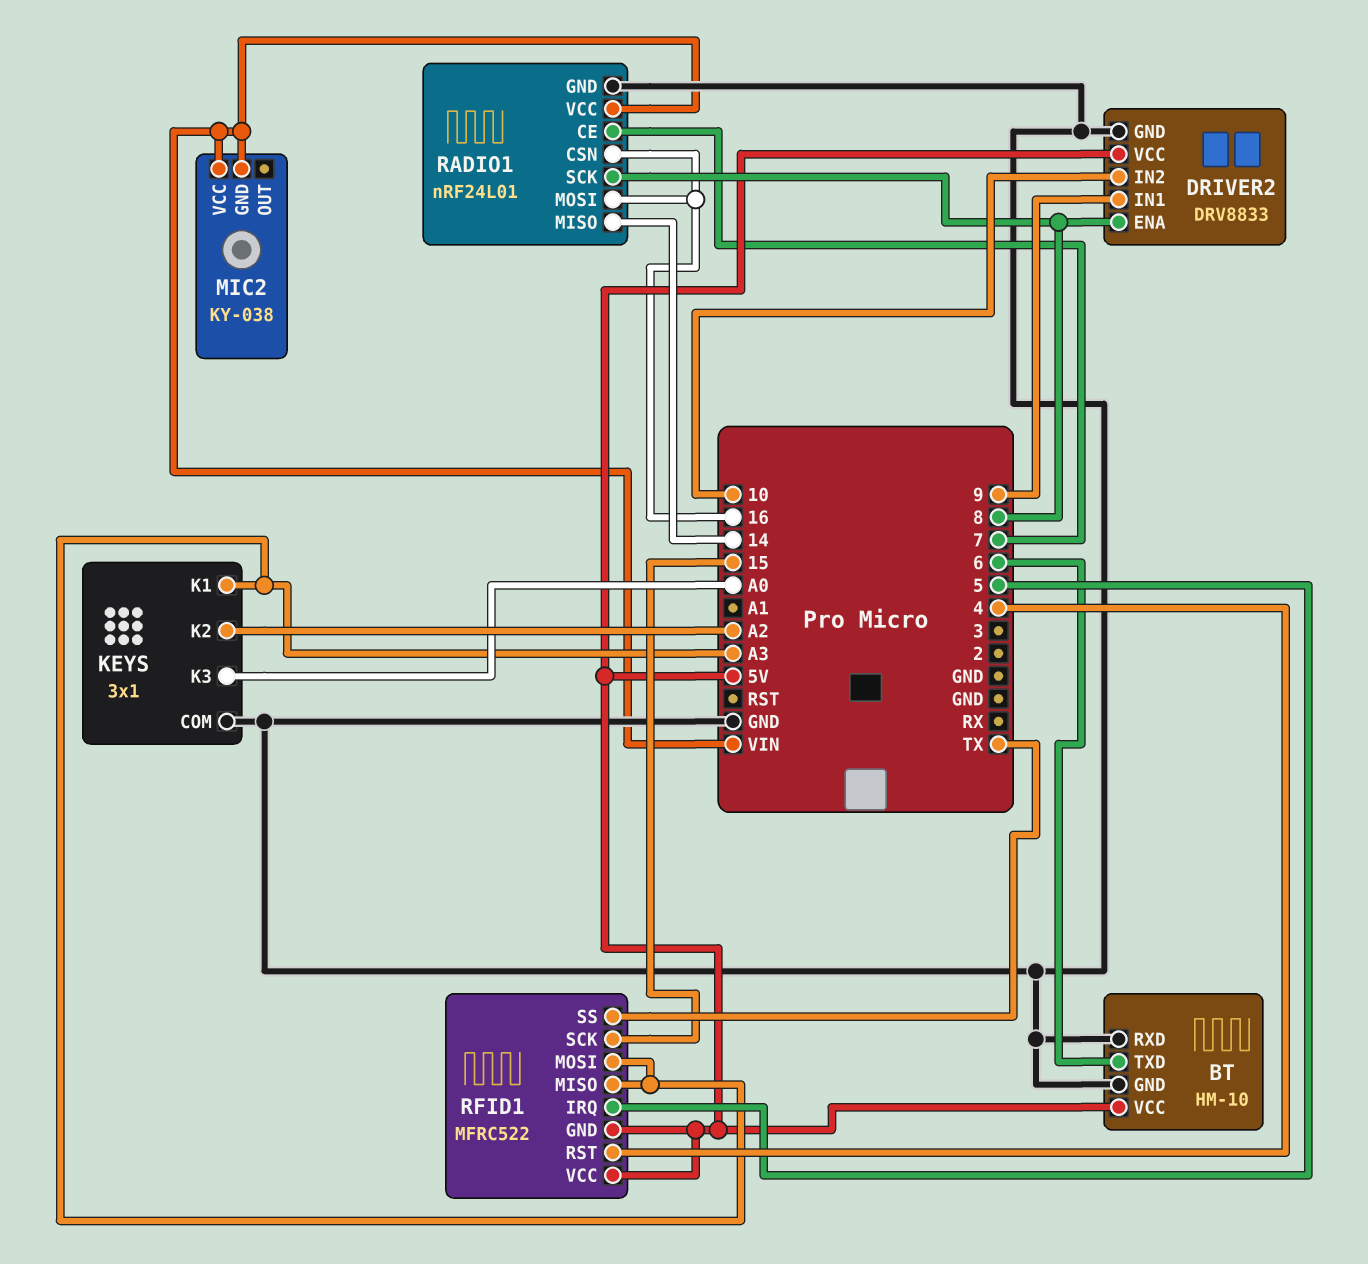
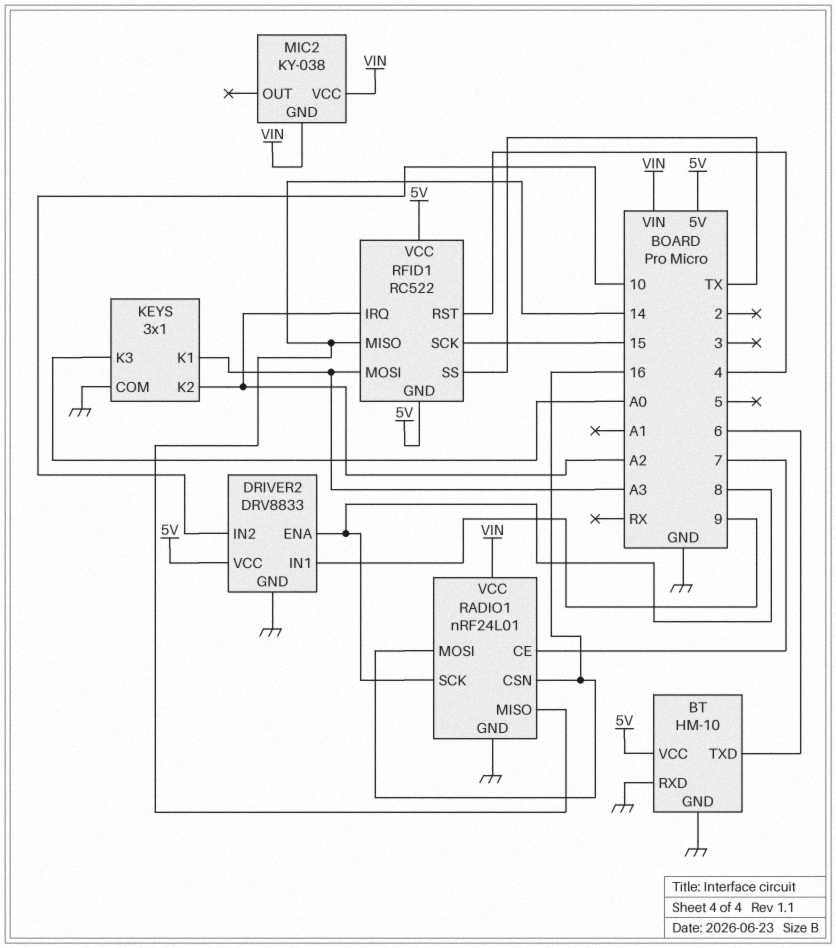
RFID1: MFRC522 -> RC522
RFID1 pin IRQ: 5 -> A2
RFID1 pin MISO: A3 -> 14

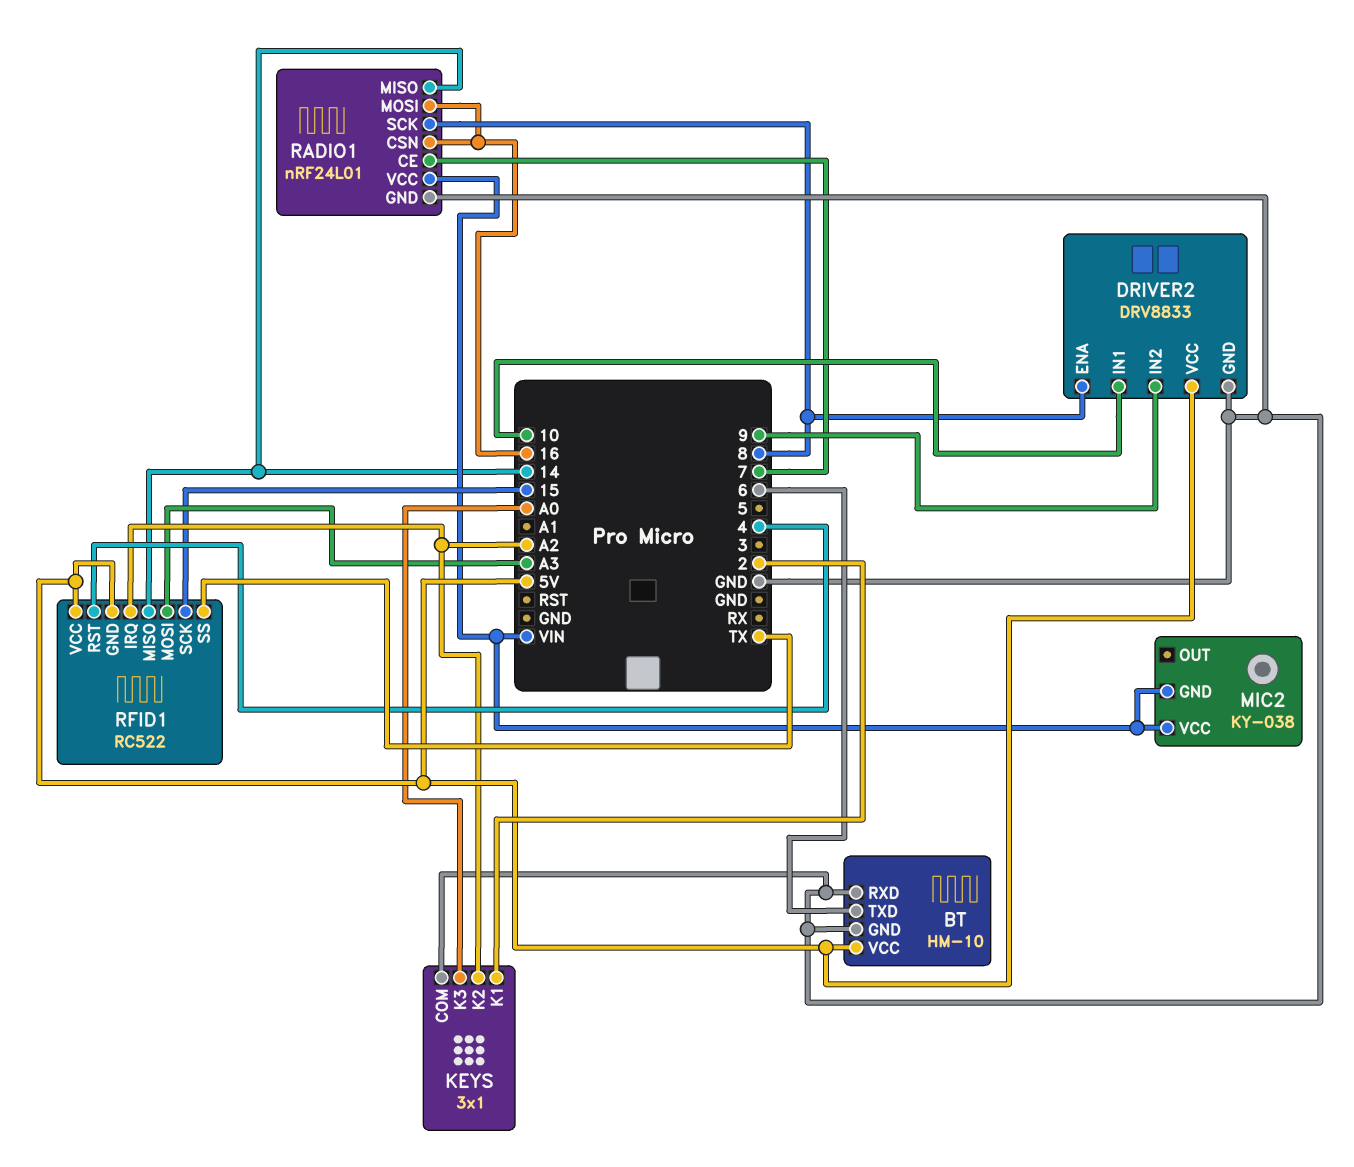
DRIVER2 pin IN1: 9 -> 10
DRIVER2 pin IN2: 10 -> 9
KEYS pin K1: A3 -> 2

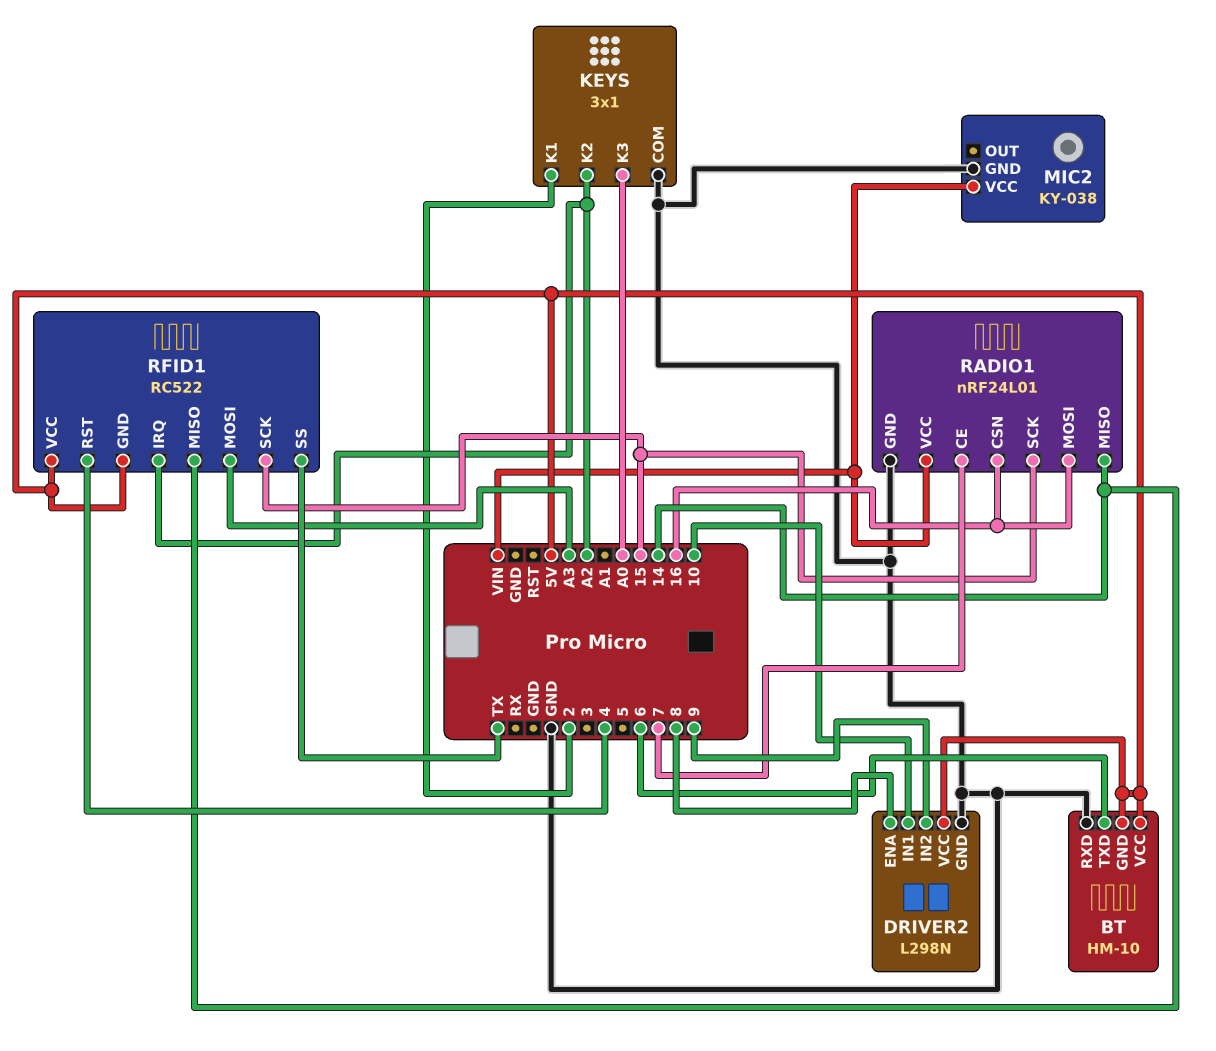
BT pin GND: GND -> 5V
DRIVER2: DRV8833 -> L298N
MIC2 pin GND: VIN -> GND
RADIO1 pin SCK: 8 -> 15

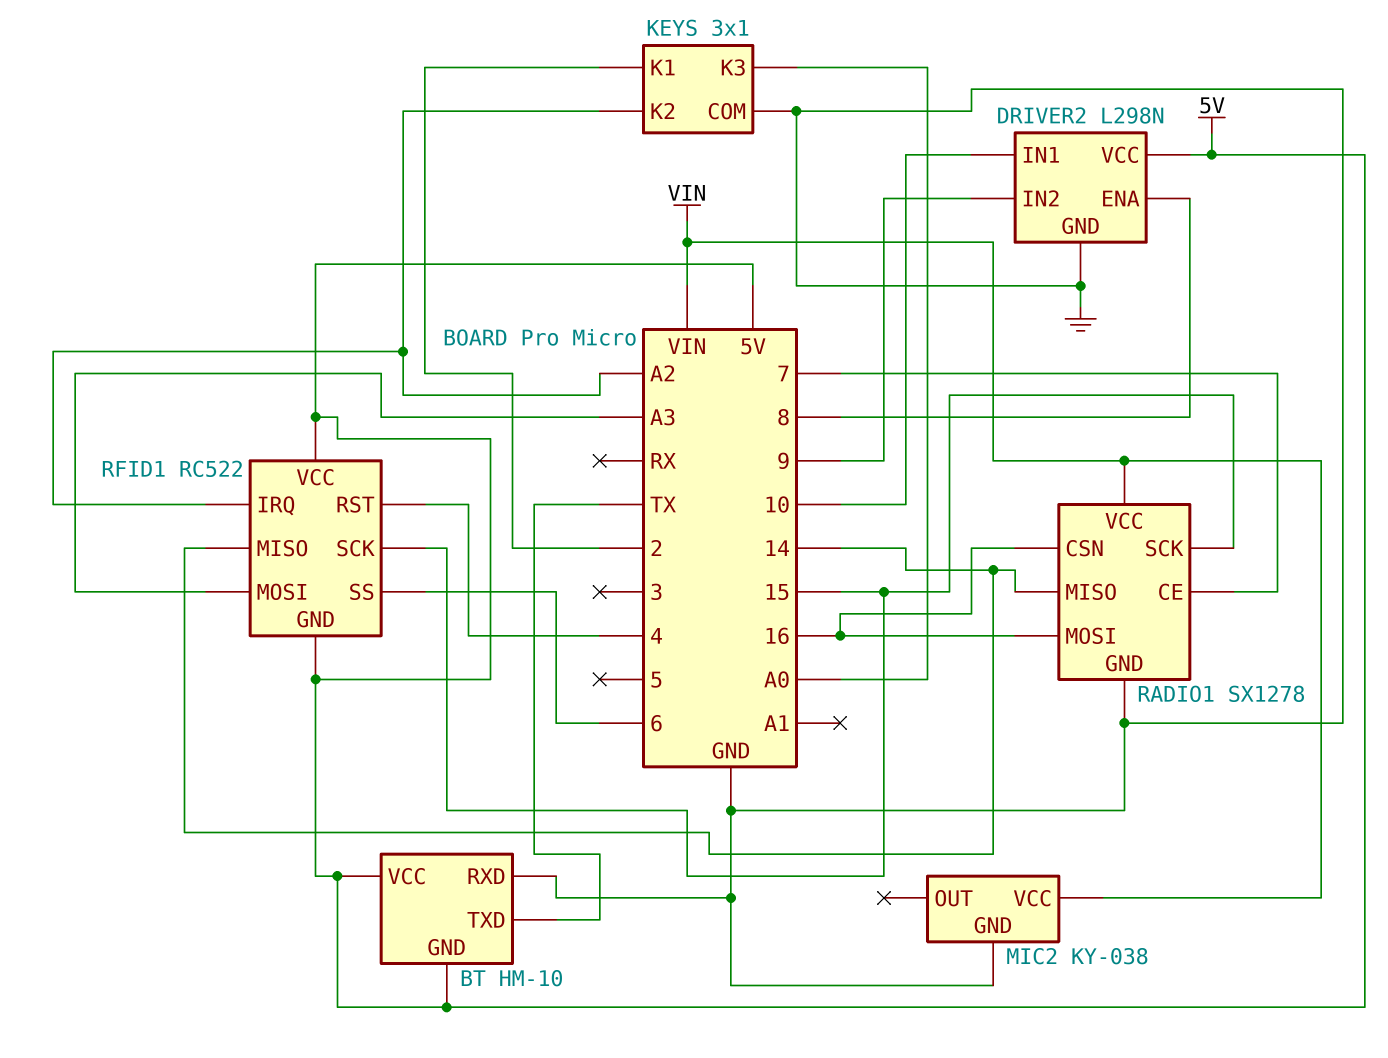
BT pin TXD: 6 -> TX
RADIO1: nRF24L01 -> SX1278
RFID1 pin SS: TX -> 6

